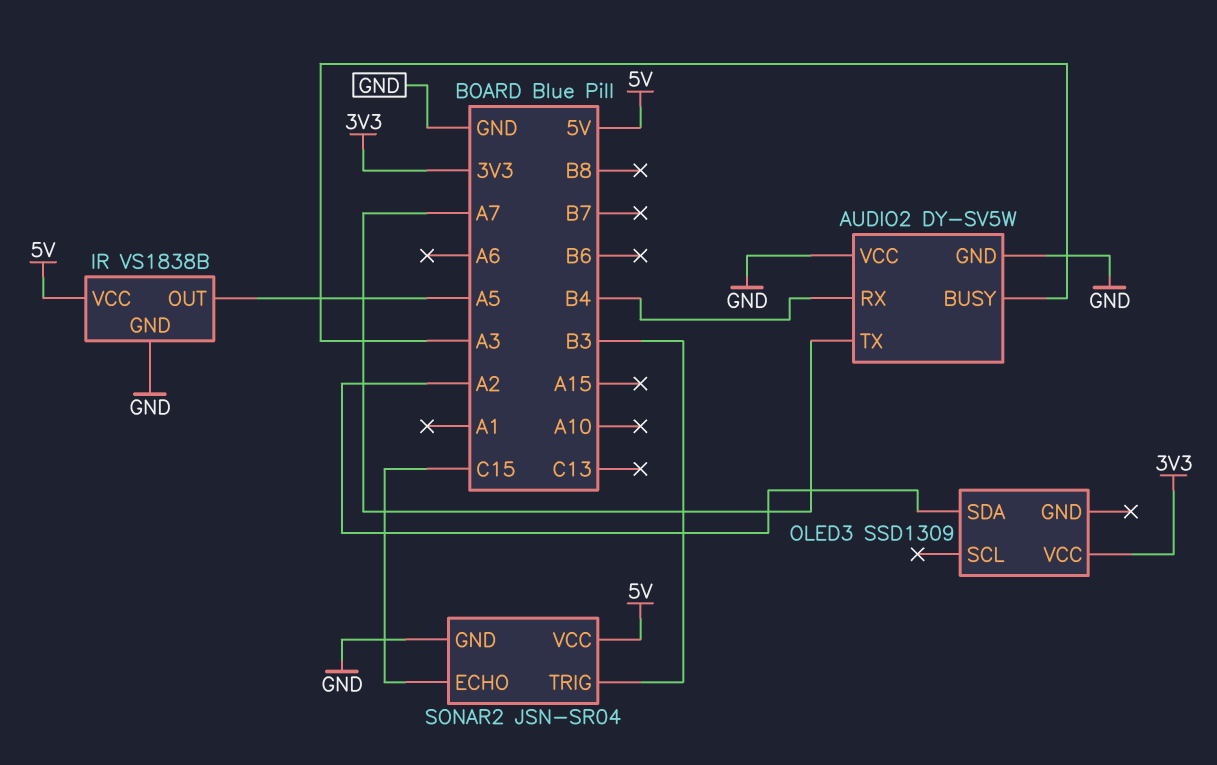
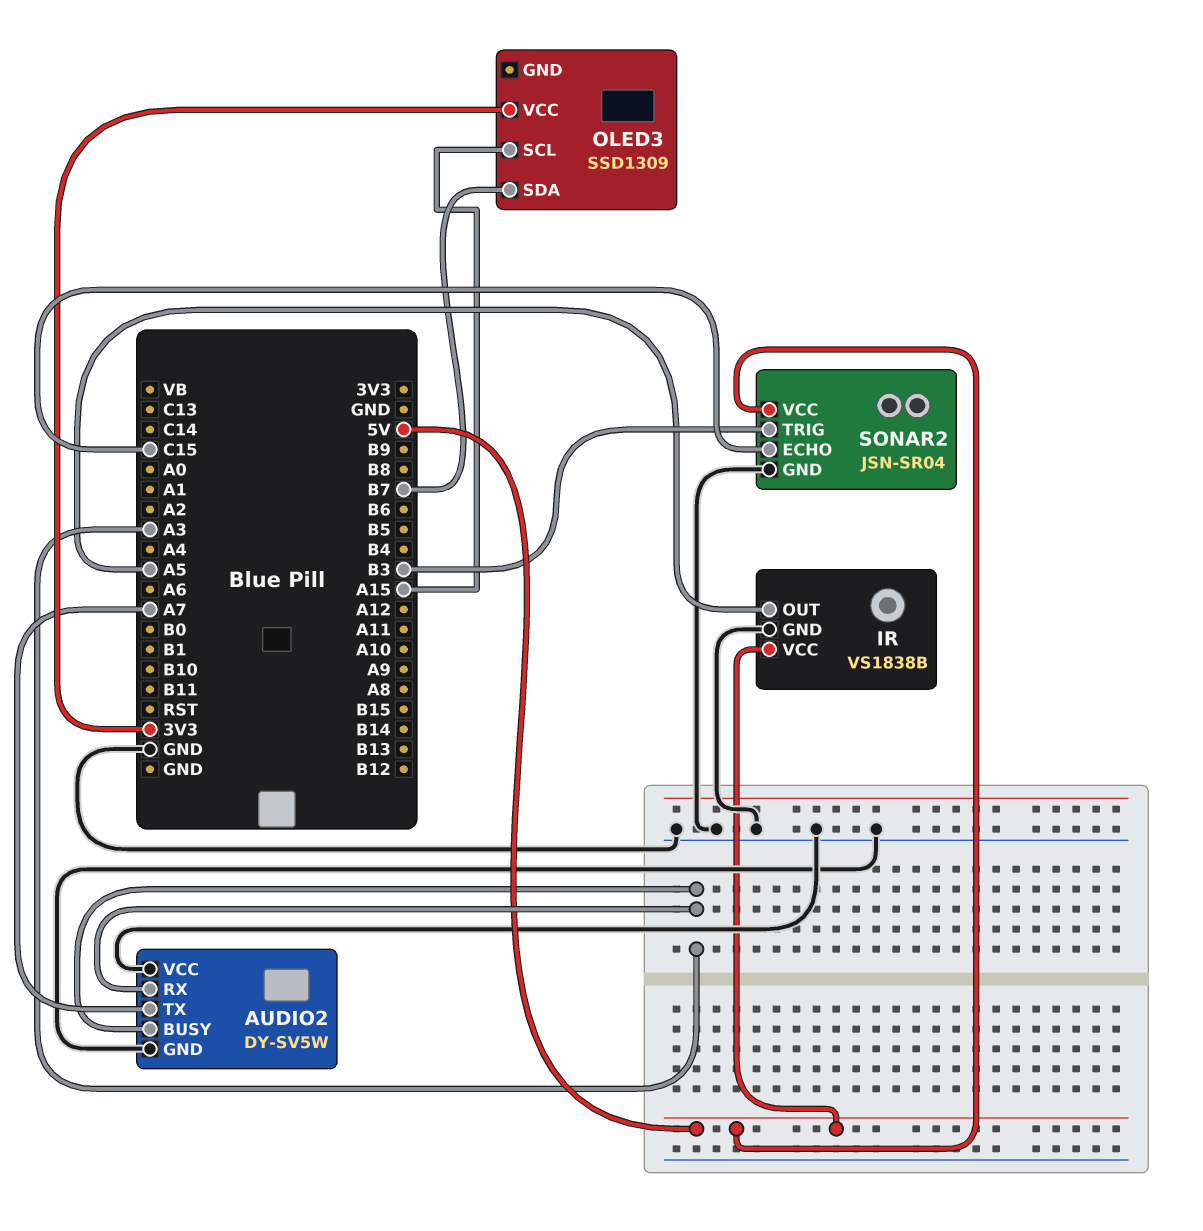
AUDIO2 pin RX: B4 -> A3
OLED3 pin SCL: none -> A15
OLED3 pin SDA: A2 -> B7

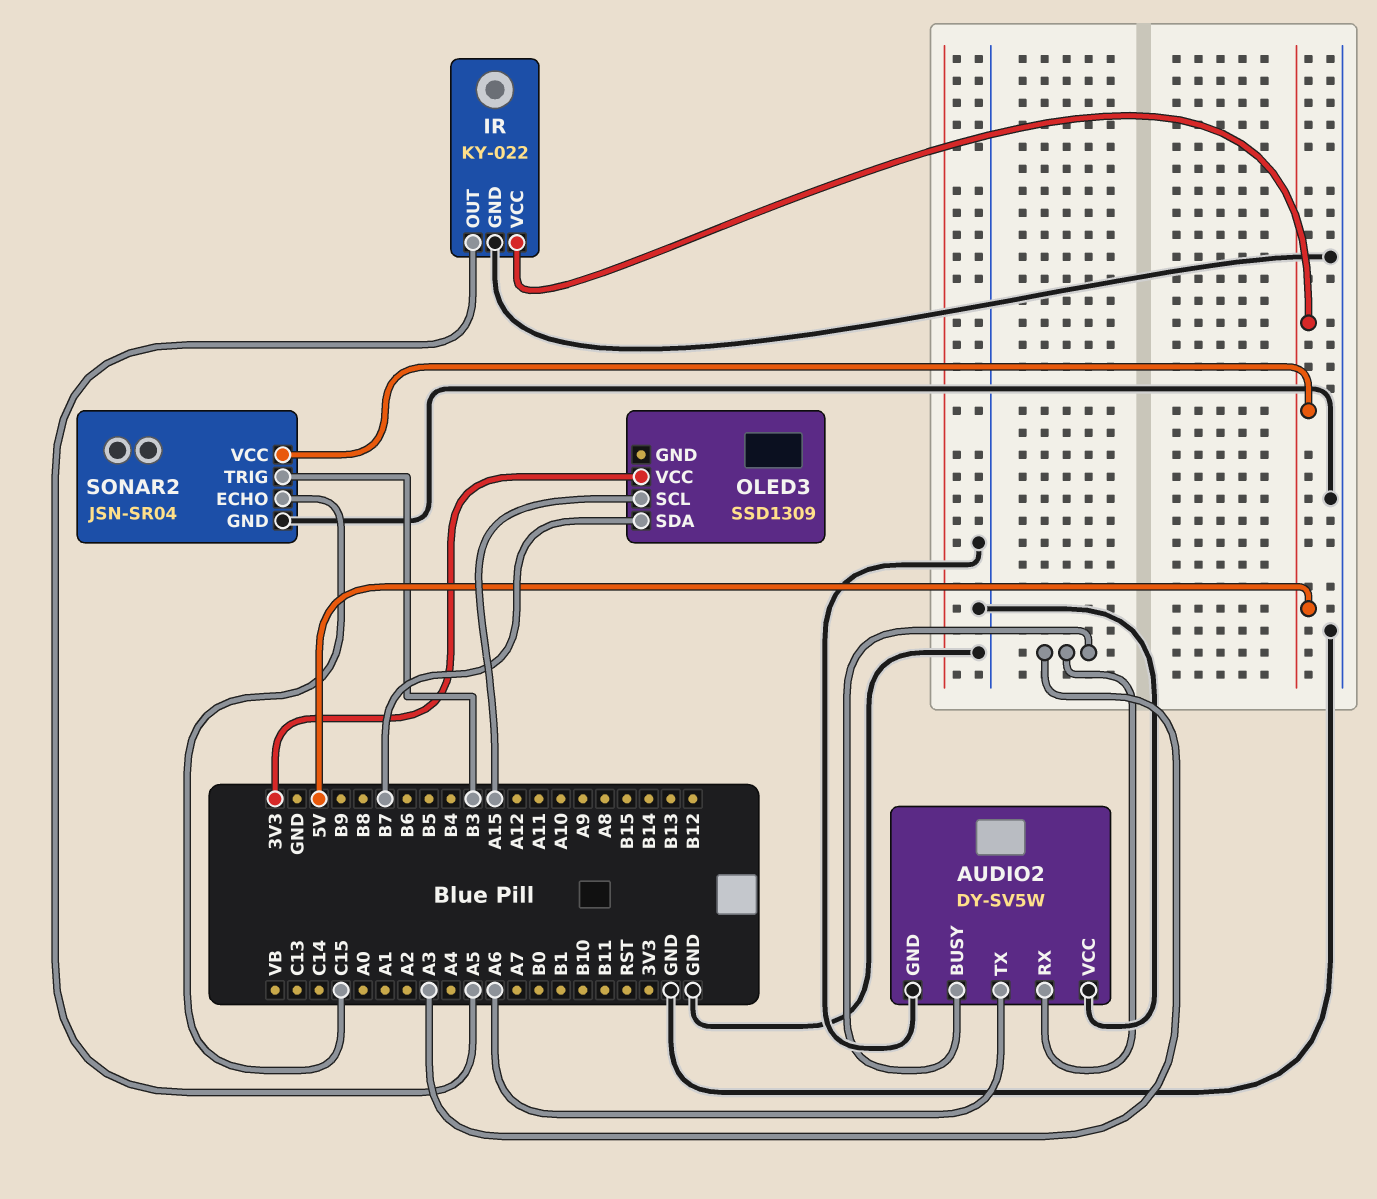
AUDIO2 pin TX: A7 -> A6
IR: VS1838B -> KY-022

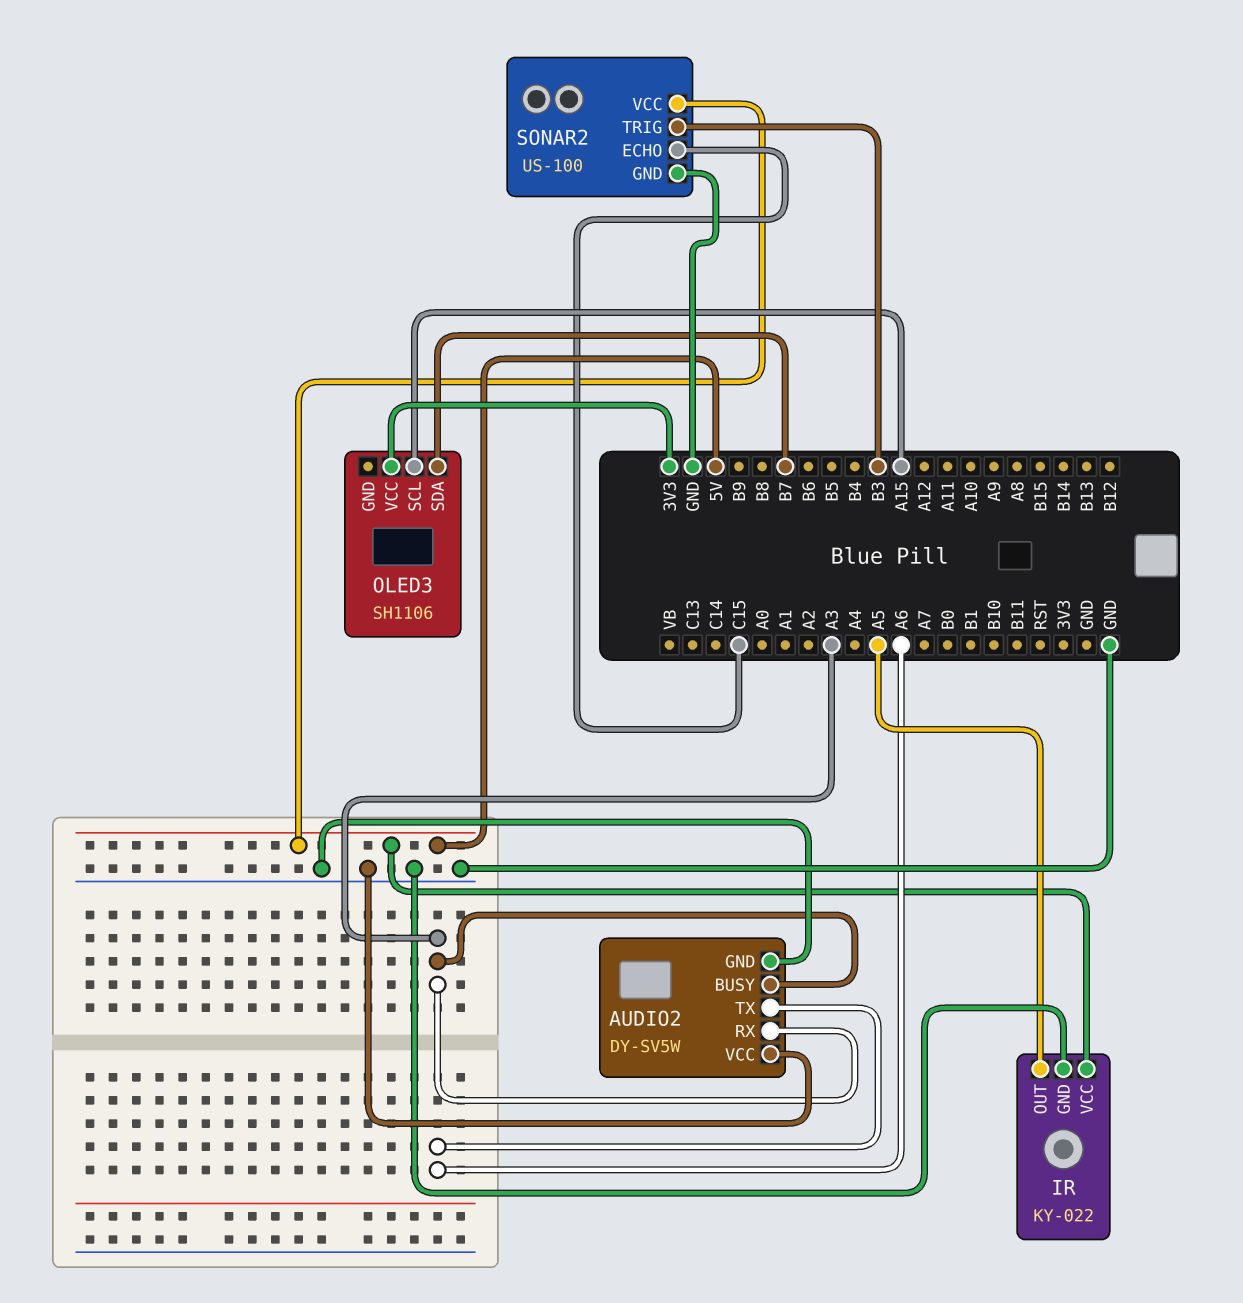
OLED3: SSD1309 -> SH1106
SONAR2: JSN-SR04 -> US-100

